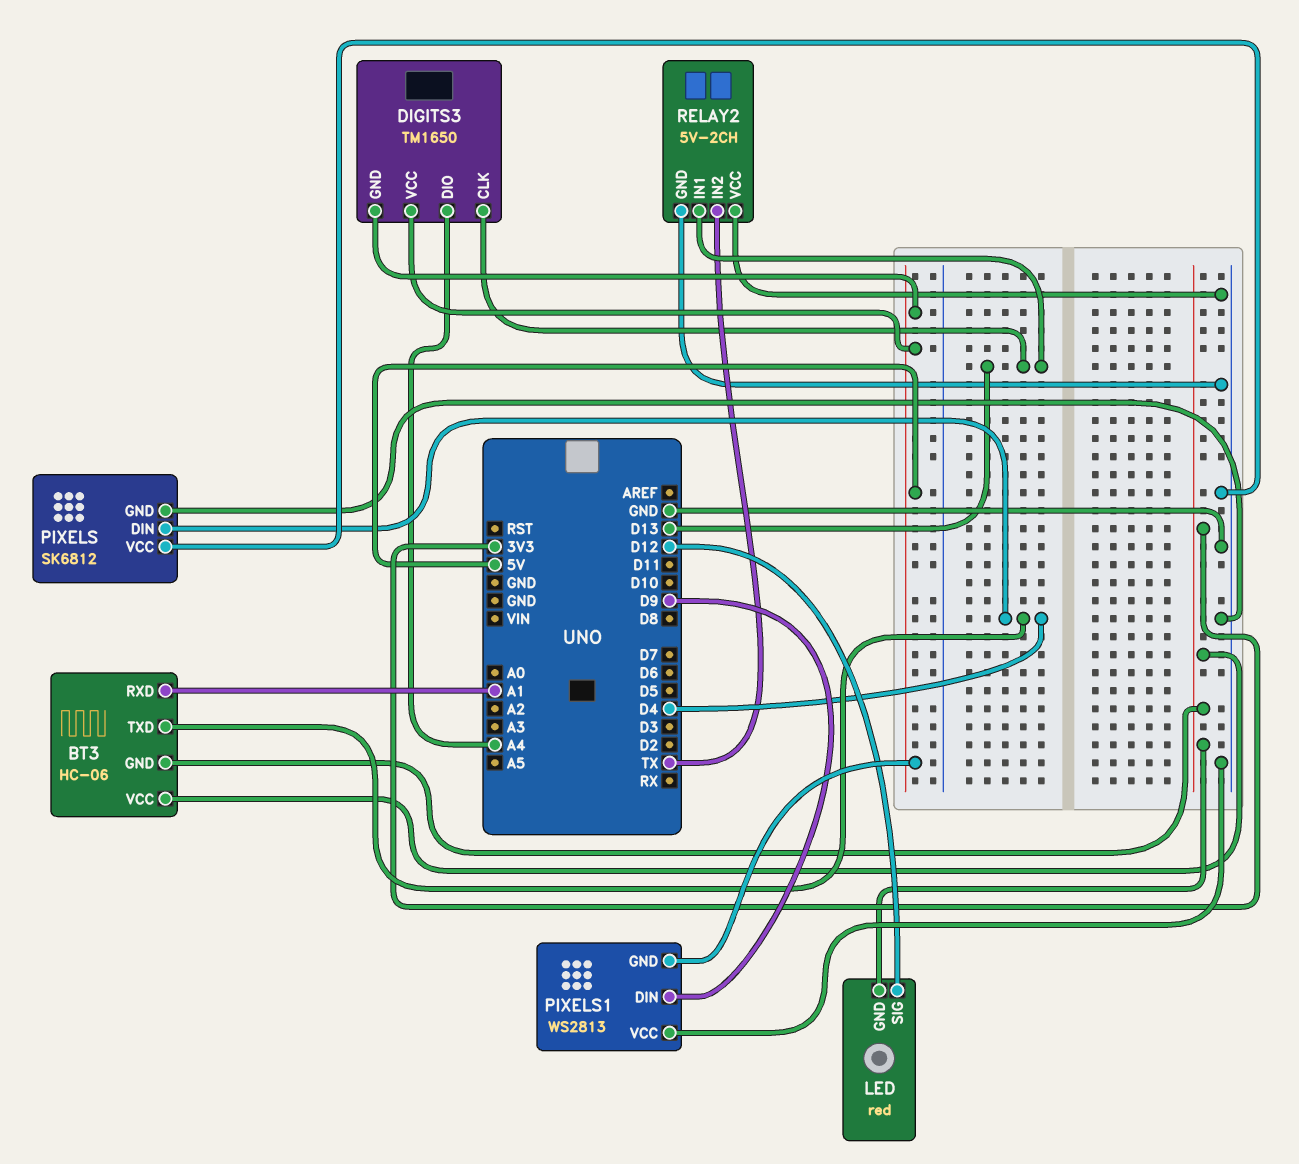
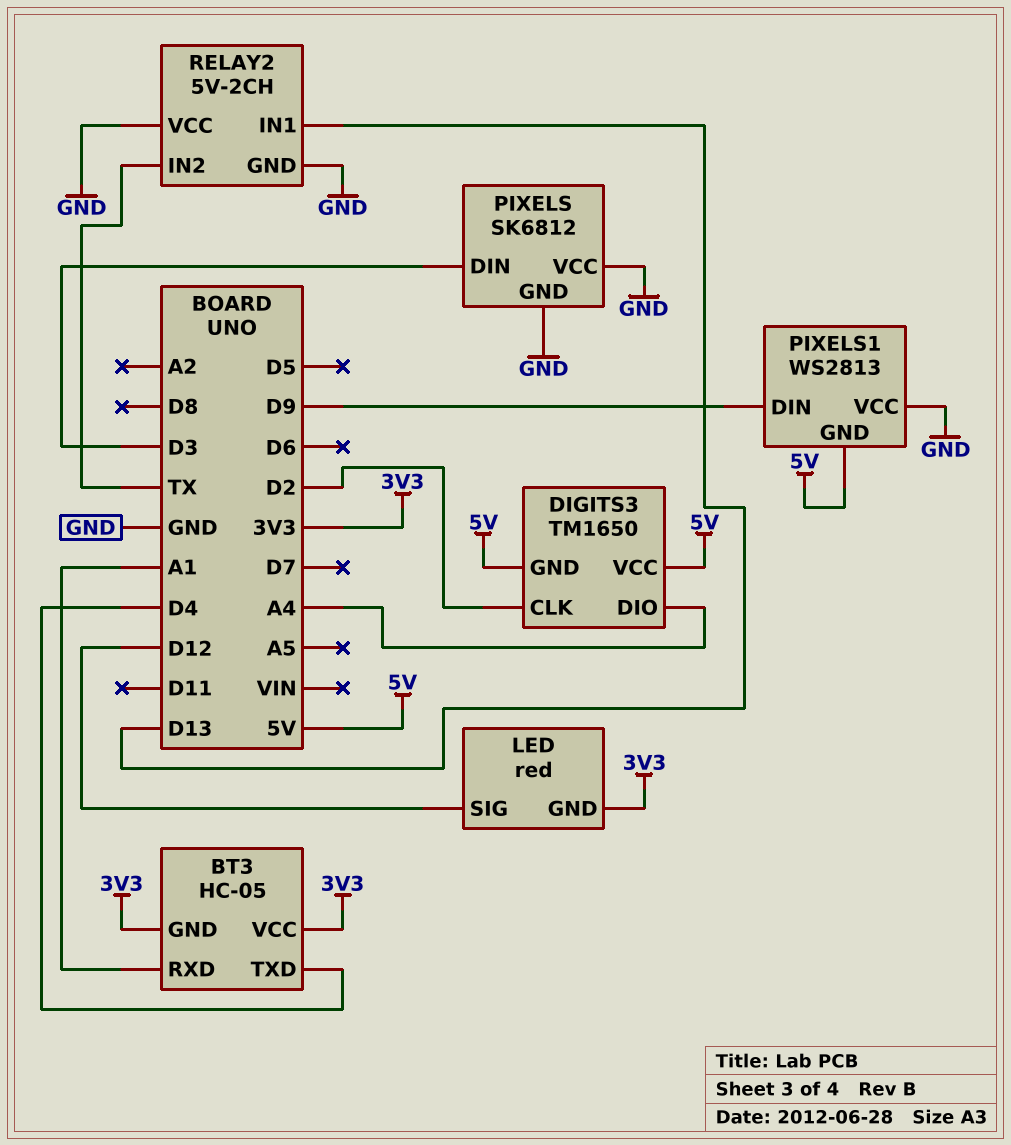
BT3: HC-06 -> HC-05
DIGITS3 pin CLK: D13 -> D2
PIXELS pin DIN: D4 -> D3

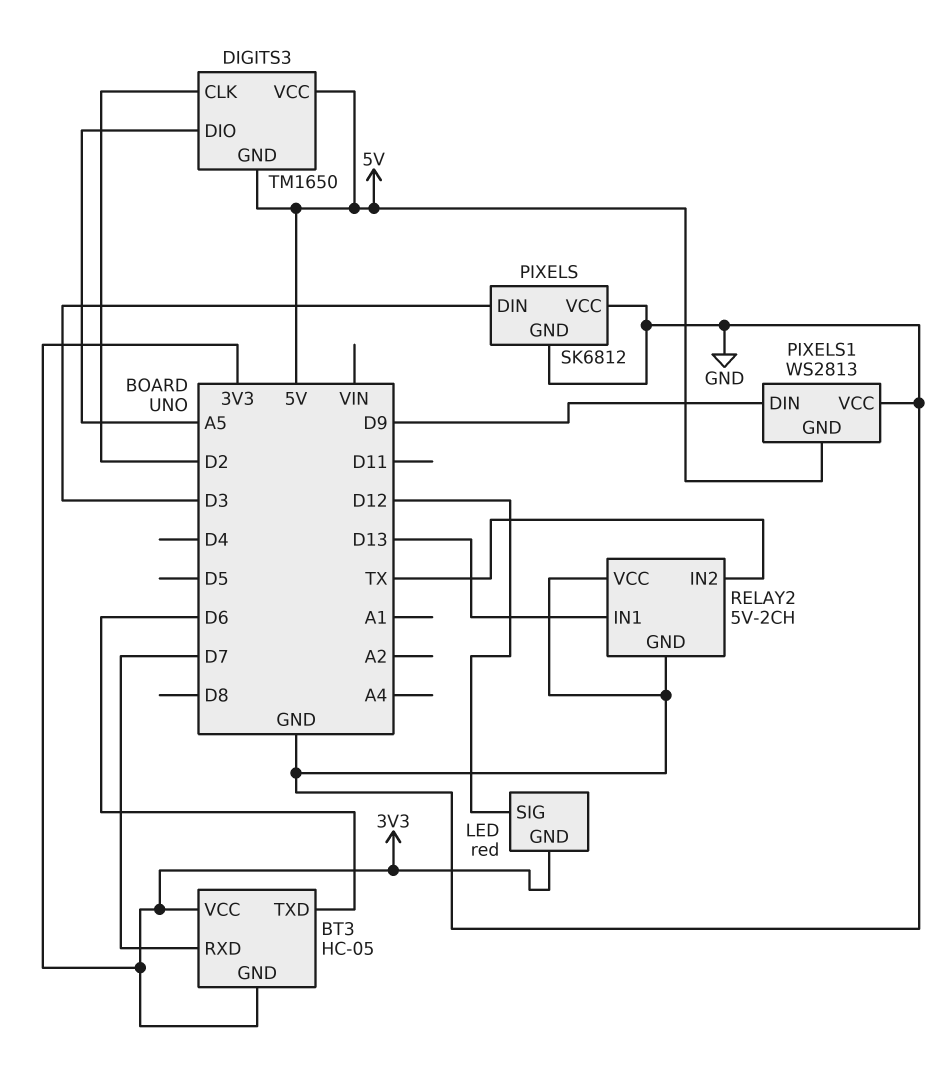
BT3 pin RXD: A1 -> D7
BT3 pin TXD: D4 -> D6
DIGITS3 pin DIO: A4 -> A5

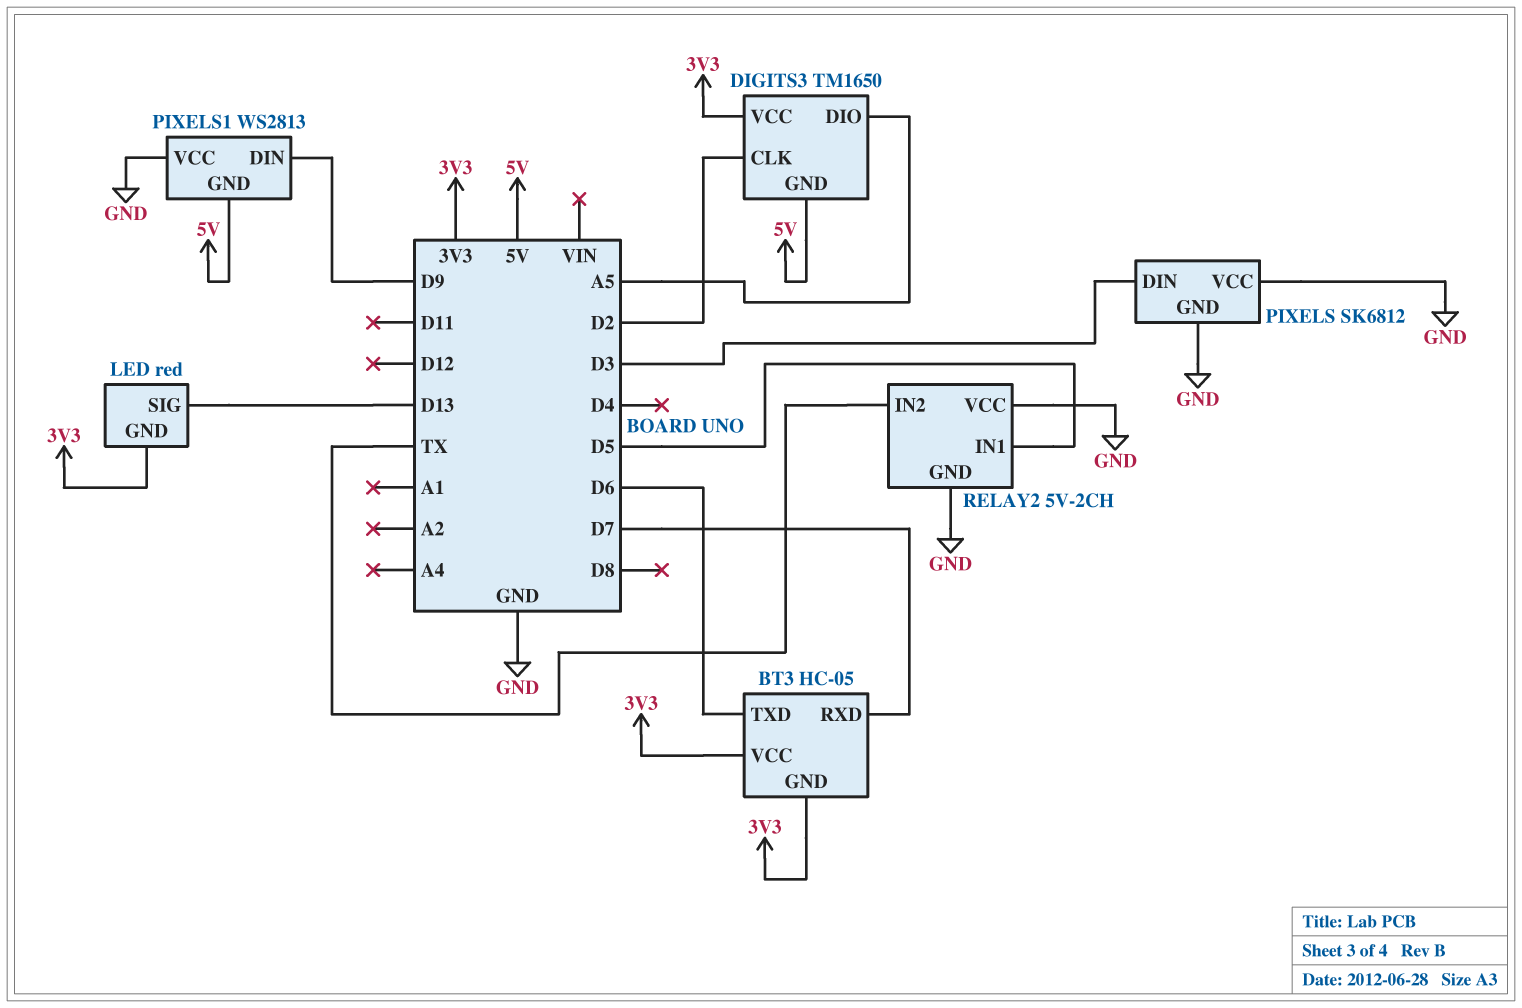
DIGITS3 pin VCC: 5V -> 3V3
LED pin SIG: D12 -> D13
RELAY2 pin IN1: D13 -> D5

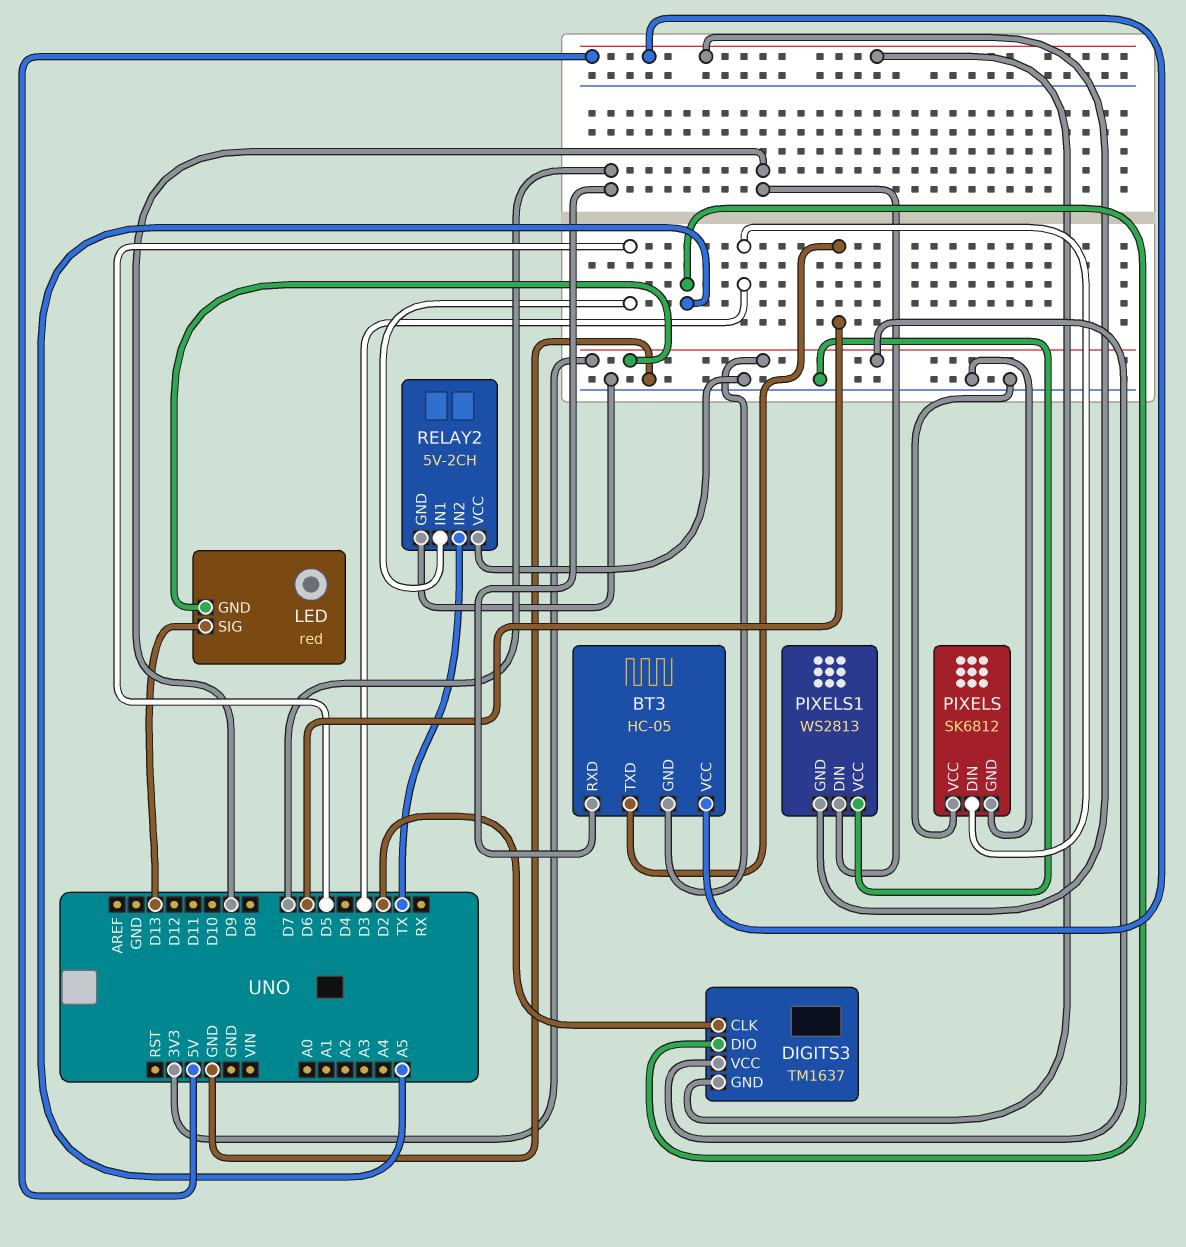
BT3 pin VCC: 3V3 -> 5V
DIGITS3: TM1650 -> TM1637

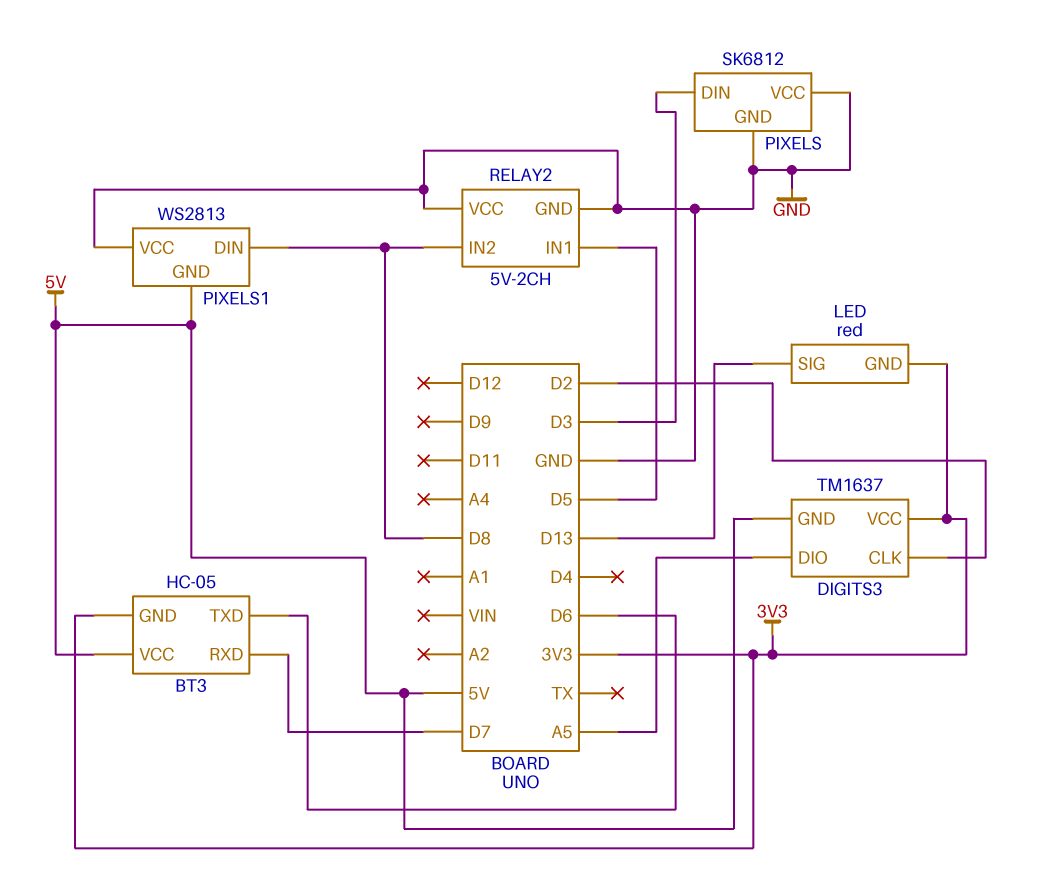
PIXELS1 pin DIN: D9 -> D8
RELAY2 pin IN2: TX -> D8

